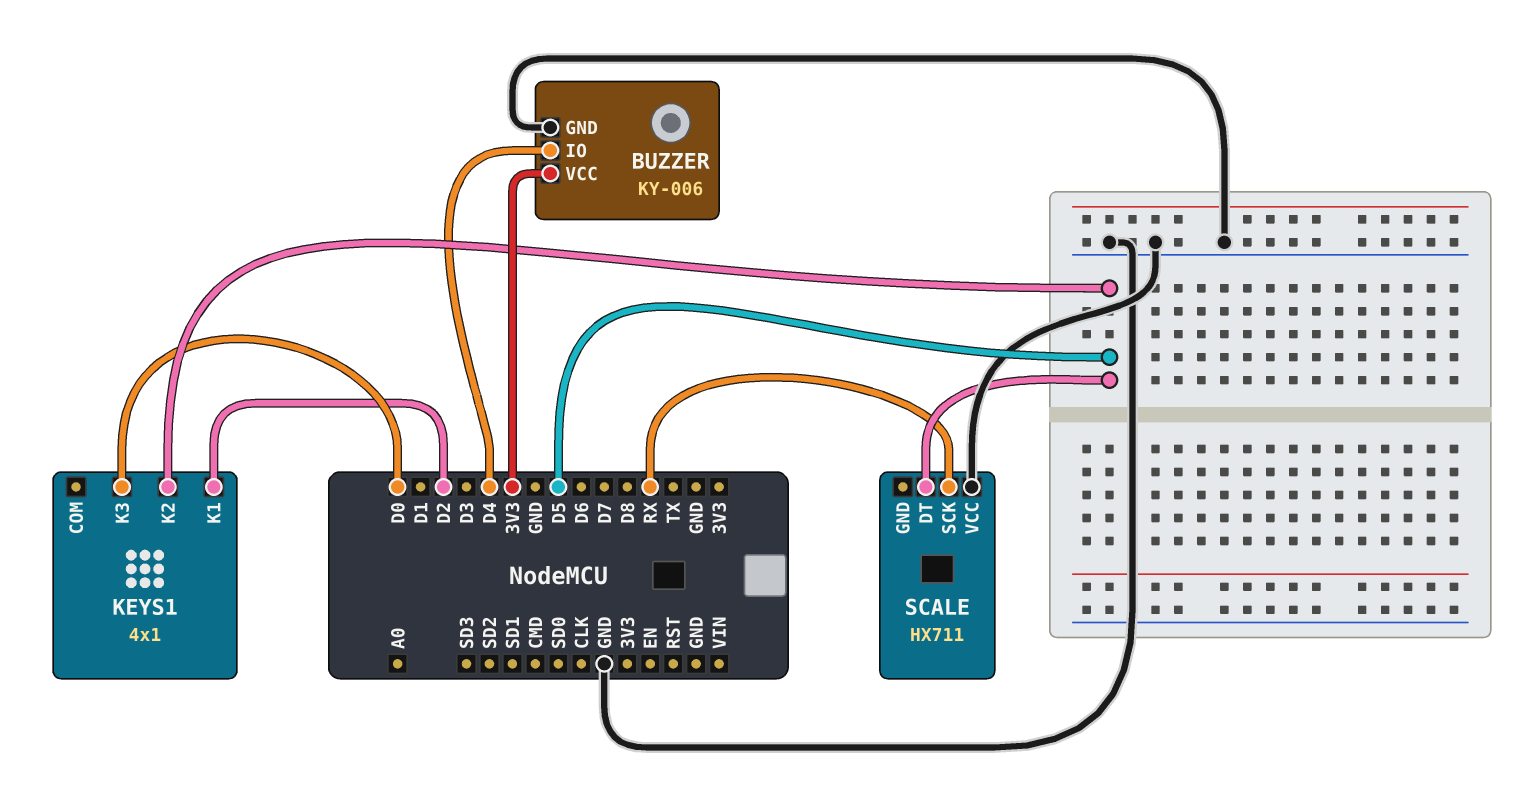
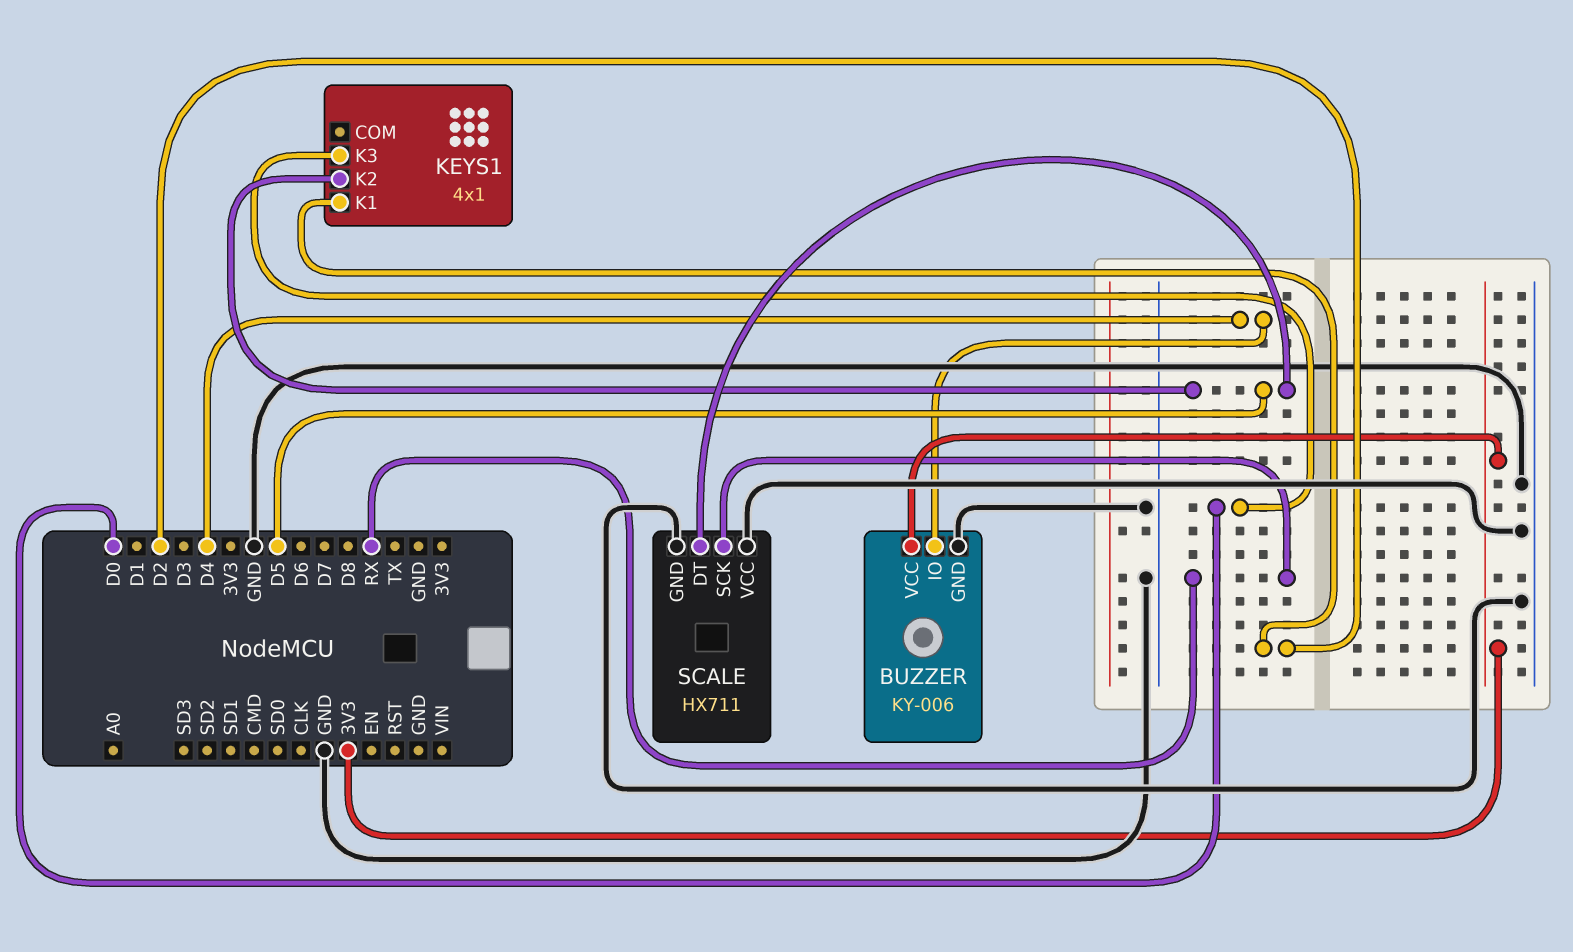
SCALE pin GND: none -> GND

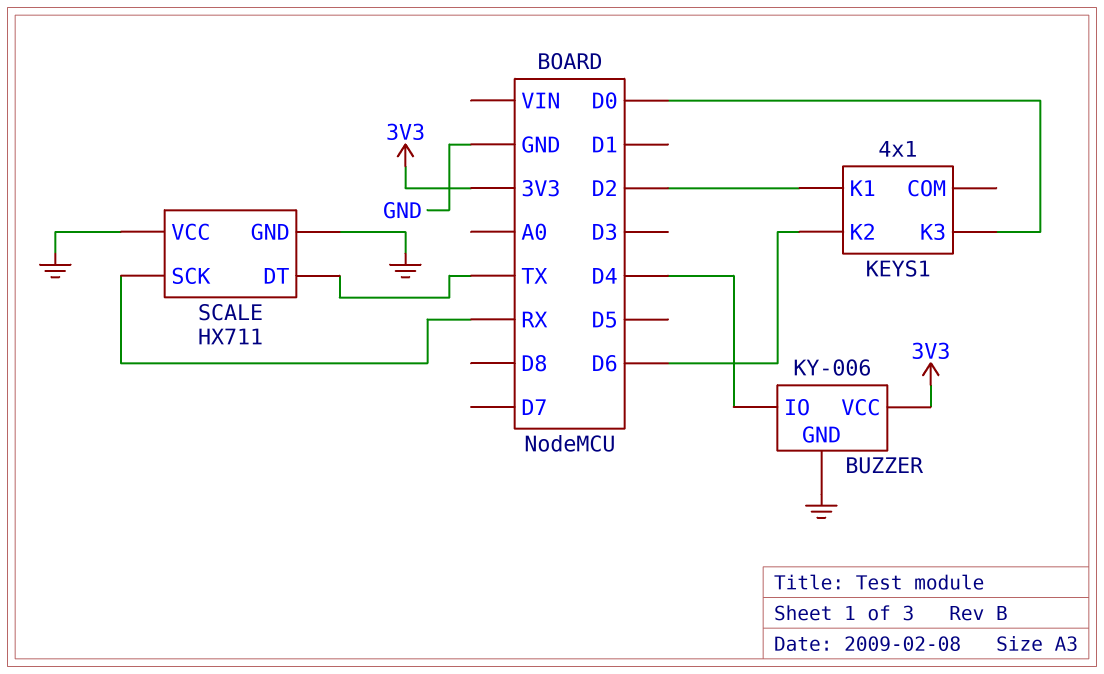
KEYS1 pin K2: D5 -> D6
SCALE pin DT: D5 -> TX

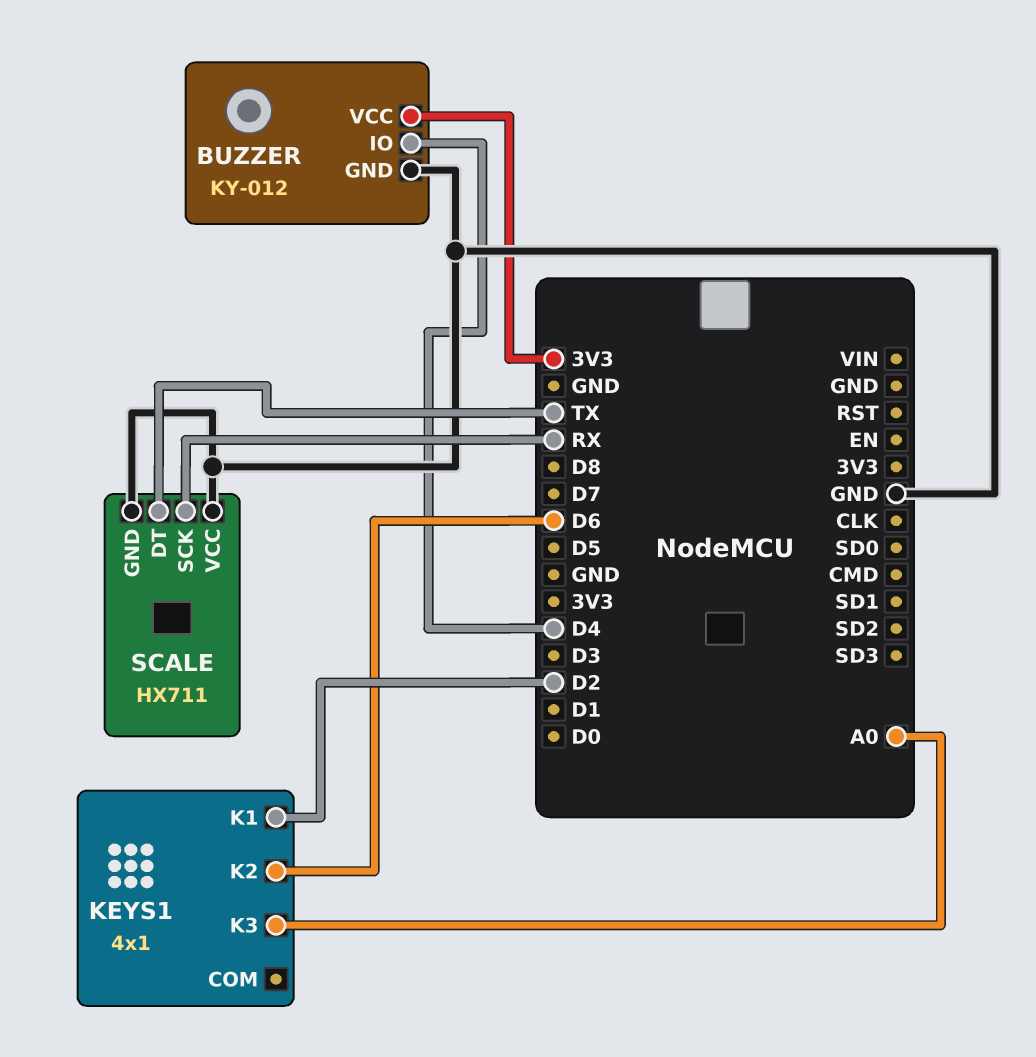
BUZZER: KY-006 -> KY-012
KEYS1 pin K3: D0 -> A0

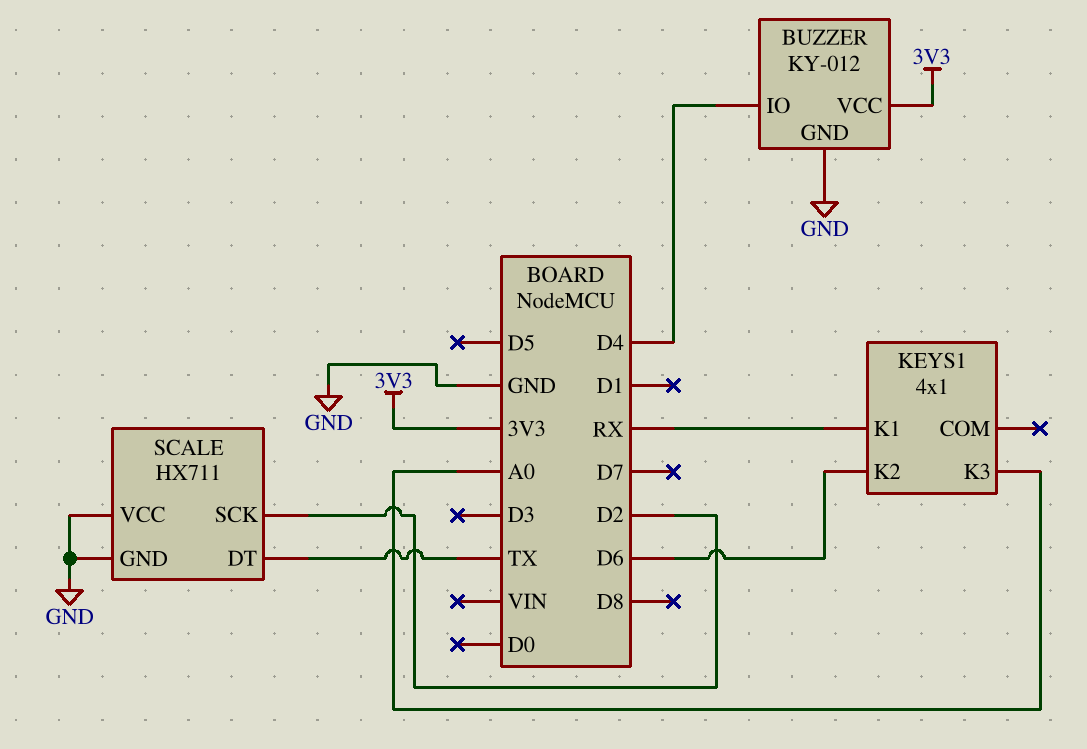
KEYS1 pin K1: D2 -> RX
SCALE pin SCK: RX -> D2

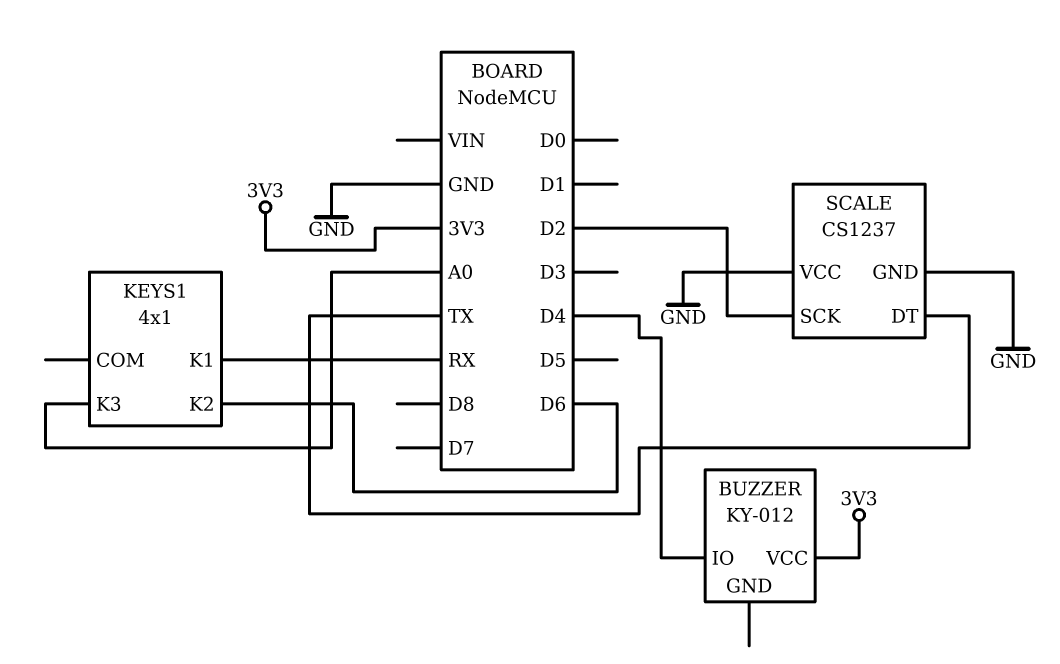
BUZZER pin GND: GND -> none
SCALE: HX711 -> CS1237

